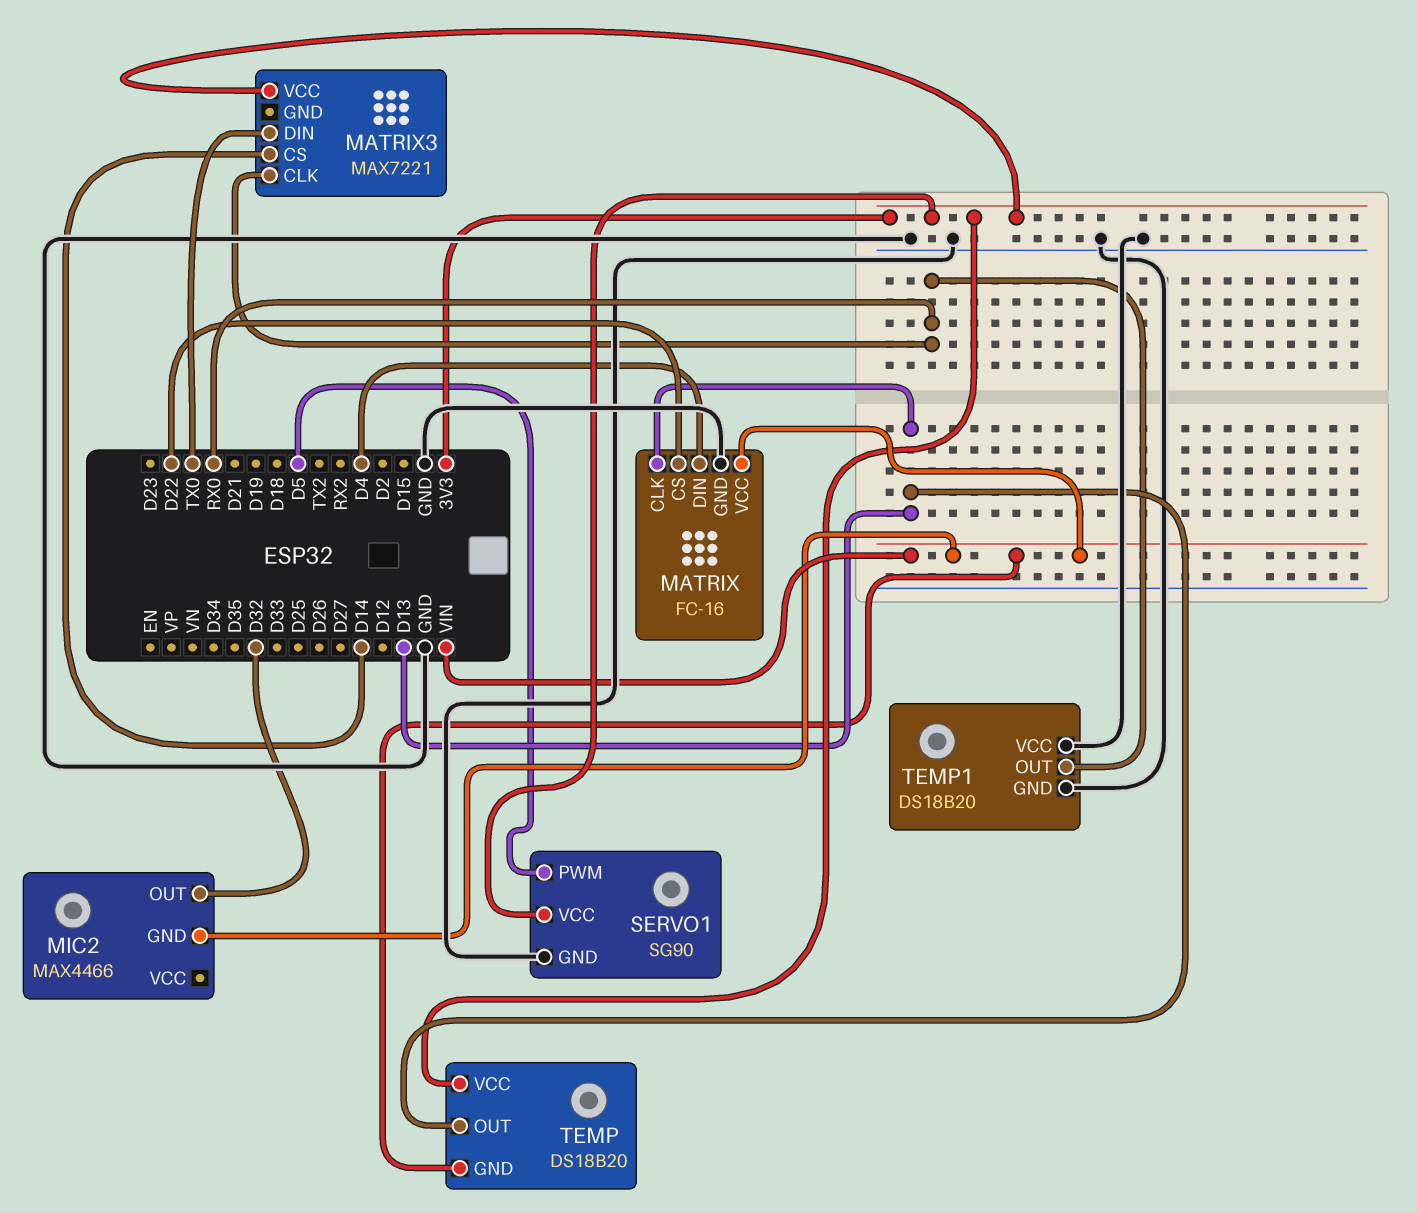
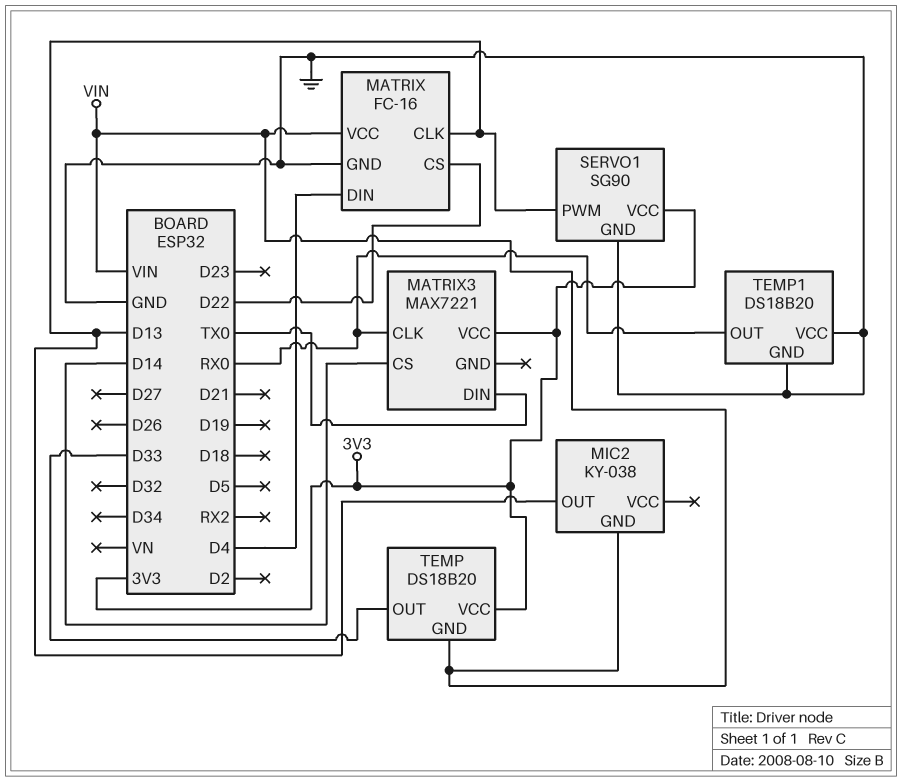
MIC2: MAX4466 -> KY-038
MIC2 pin OUT: D32 -> D13
SERVO1 pin PWM: D5 -> D13
TEMP pin OUT: D13 -> D33

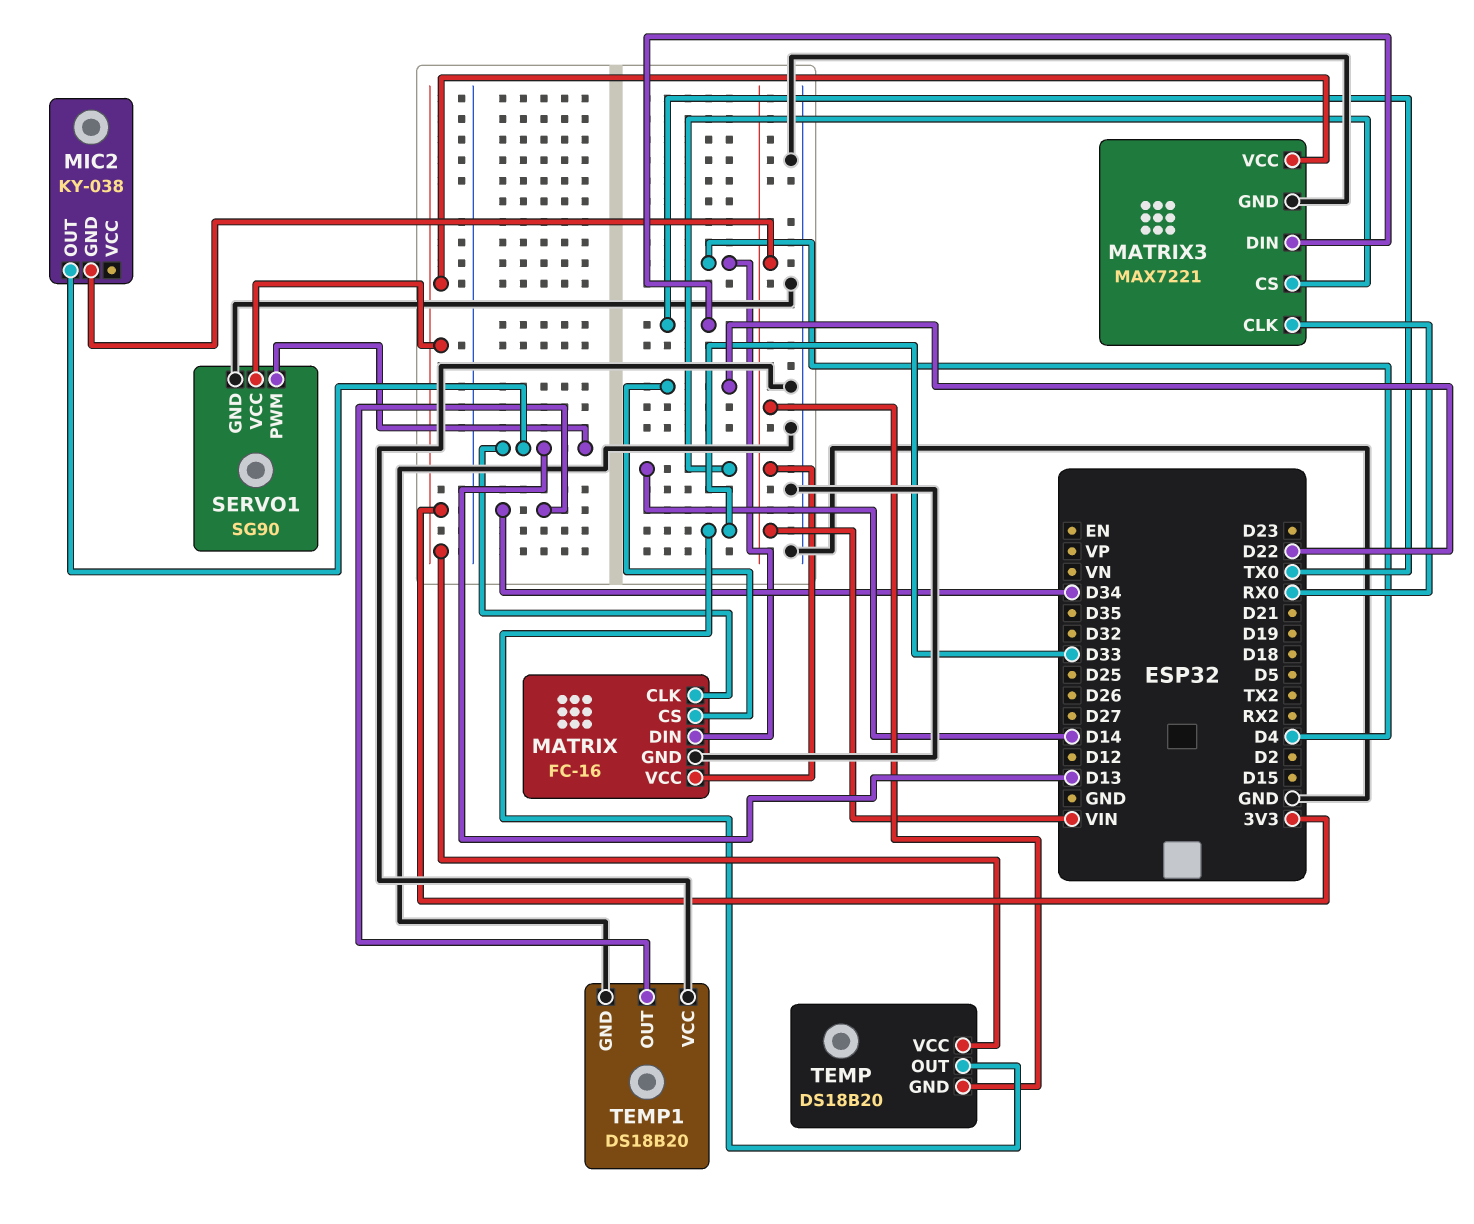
MATRIX3 pin GND: none -> GND
TEMP1 pin OUT: RX0 -> D34

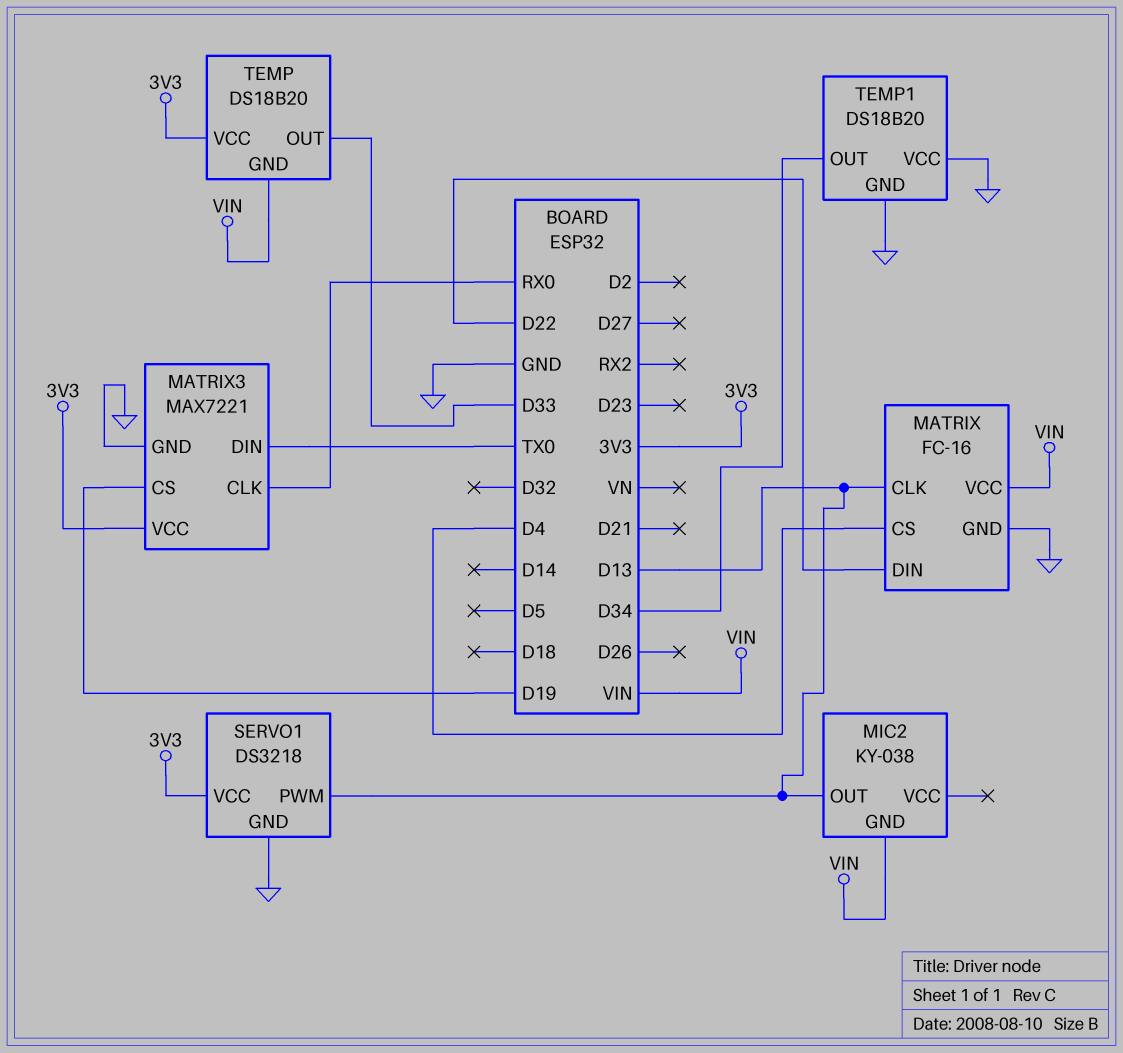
MATRIX pin CS: D22 -> D4
MATRIX pin DIN: D4 -> D22
MATRIX3 pin CS: D14 -> D19
SERVO1: SG90 -> DS3218

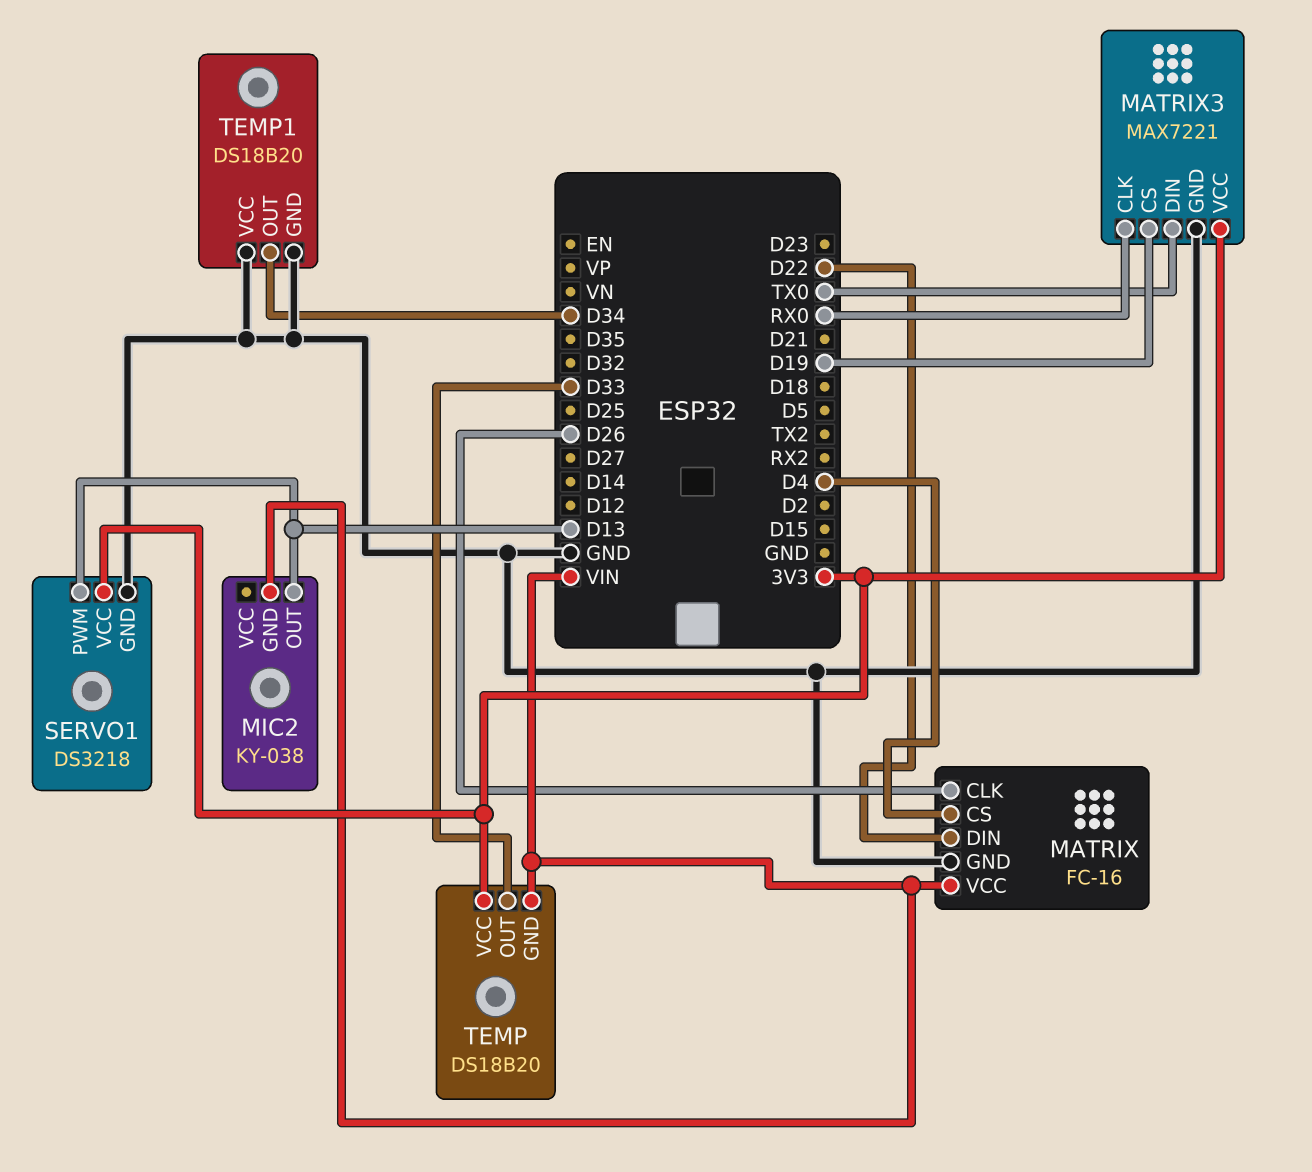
MATRIX pin CLK: D13 -> D26

